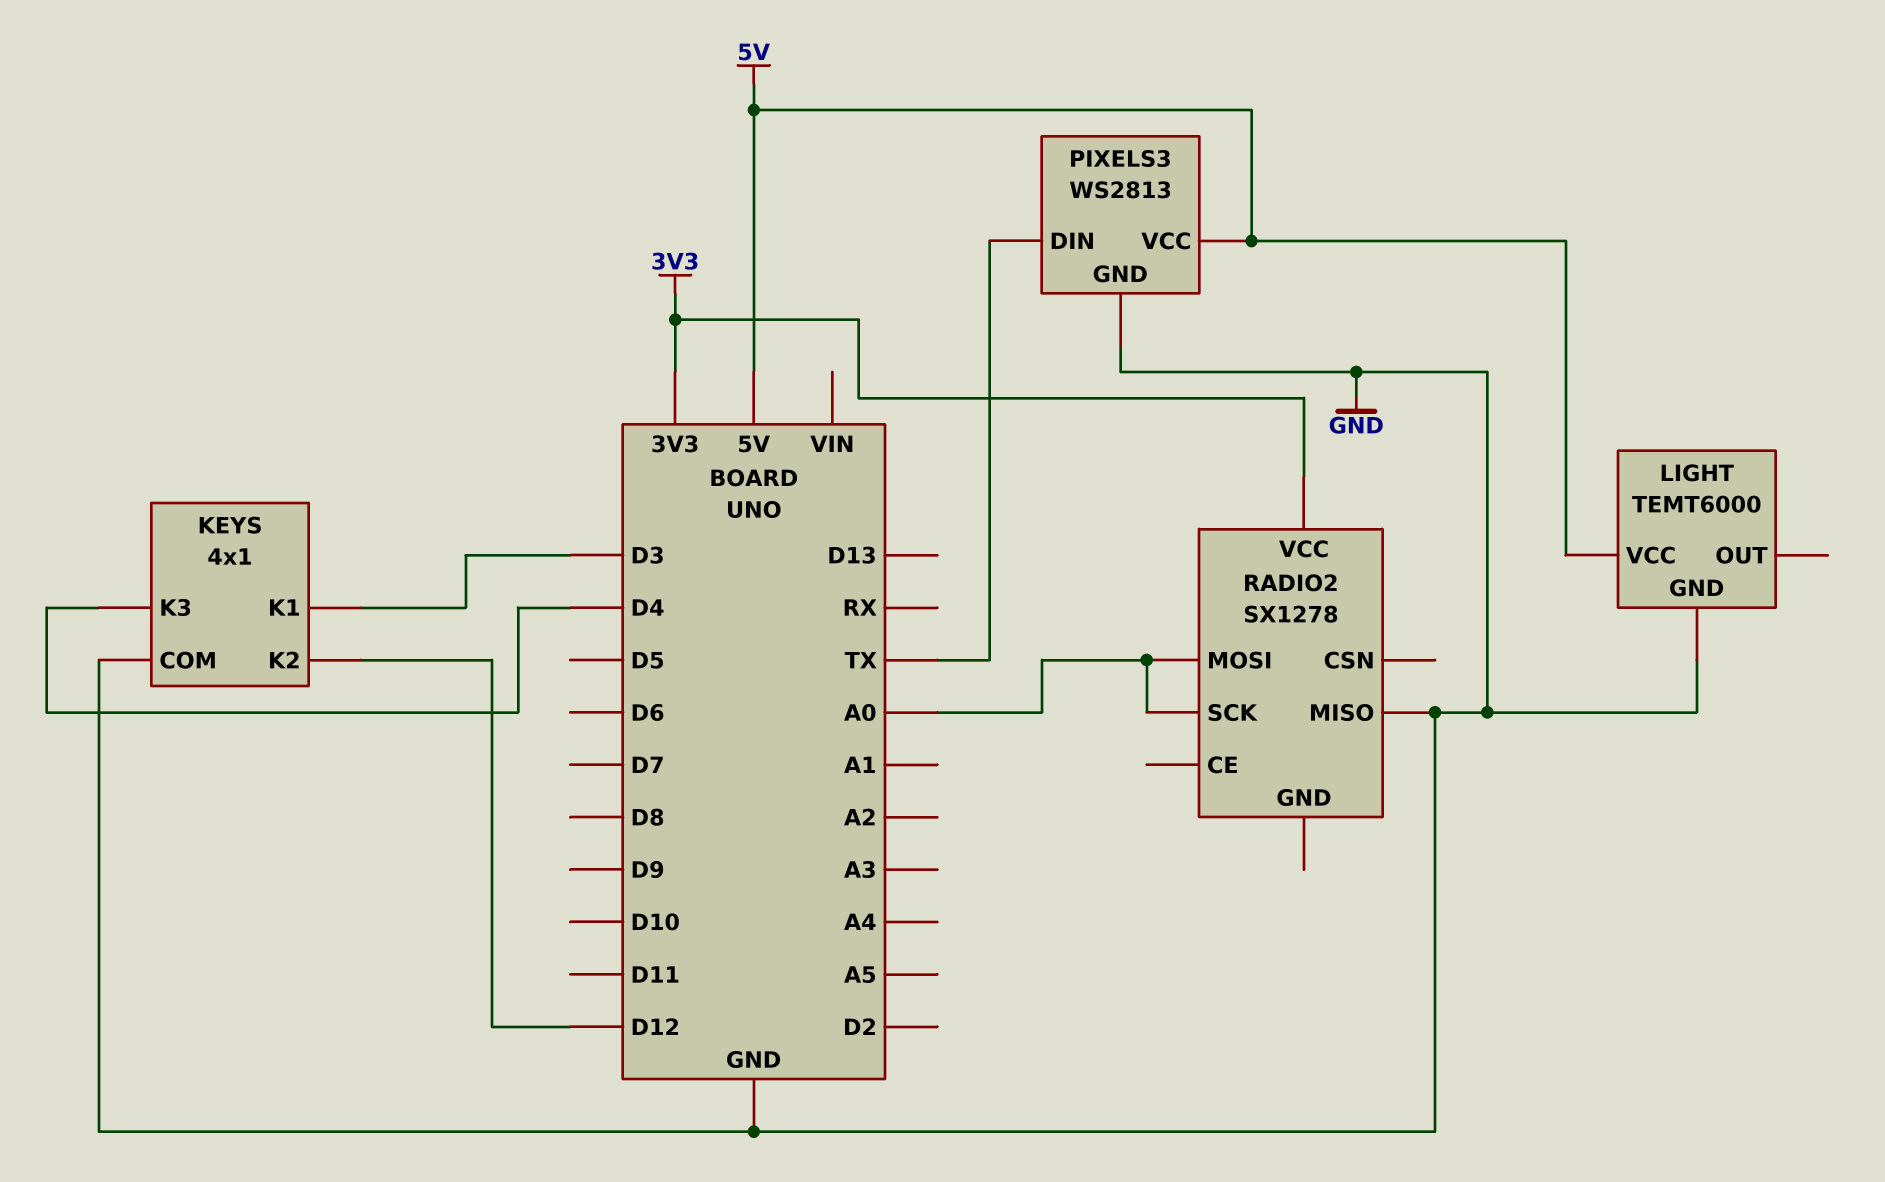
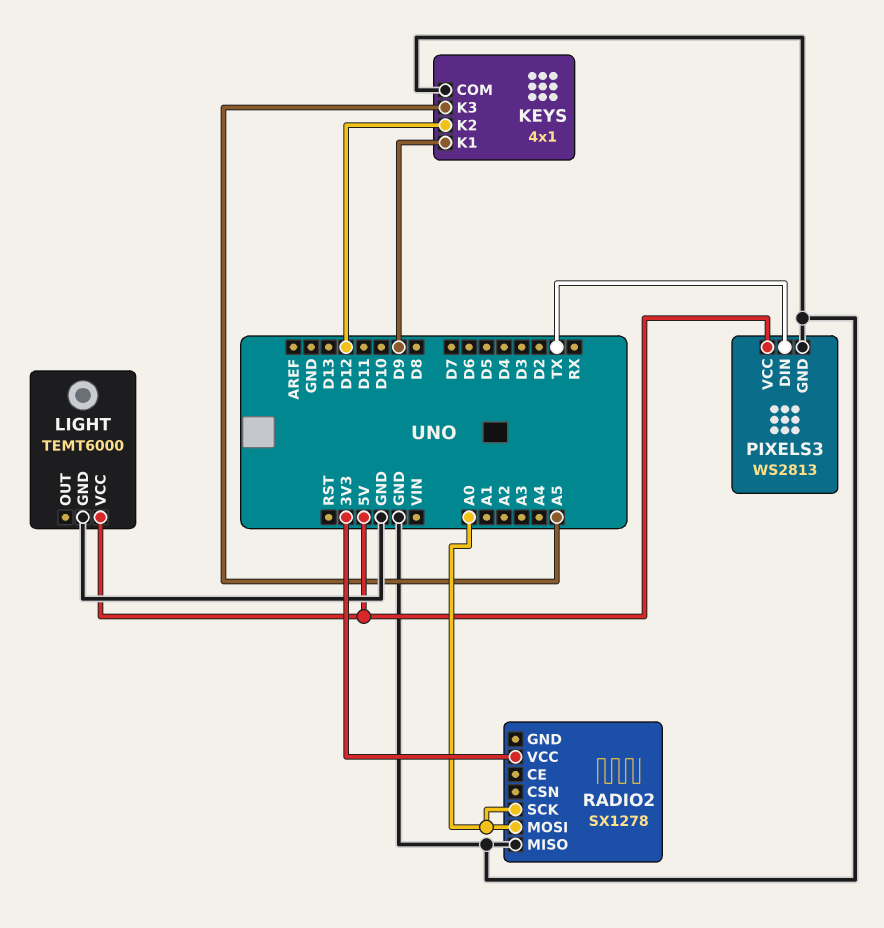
KEYS pin K1: D3 -> D9
KEYS pin K3: D4 -> A5

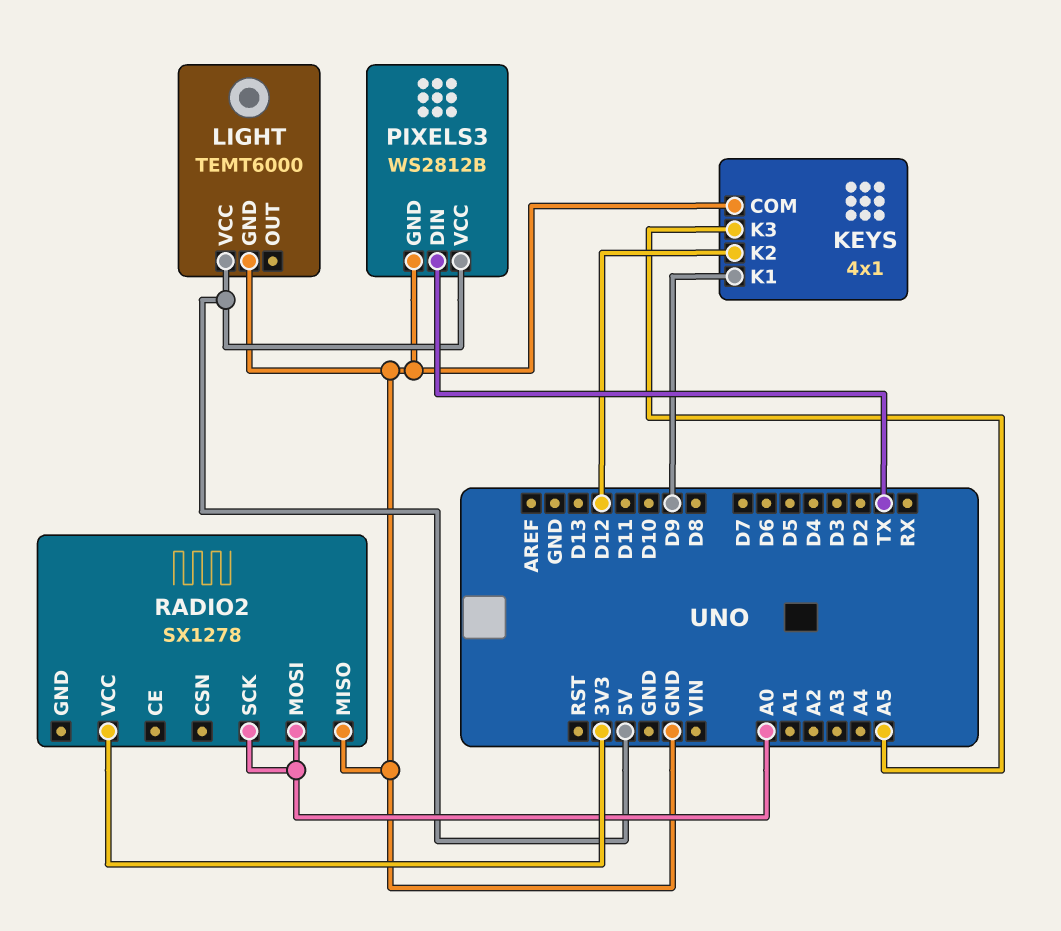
PIXELS3: WS2813 -> WS2812B

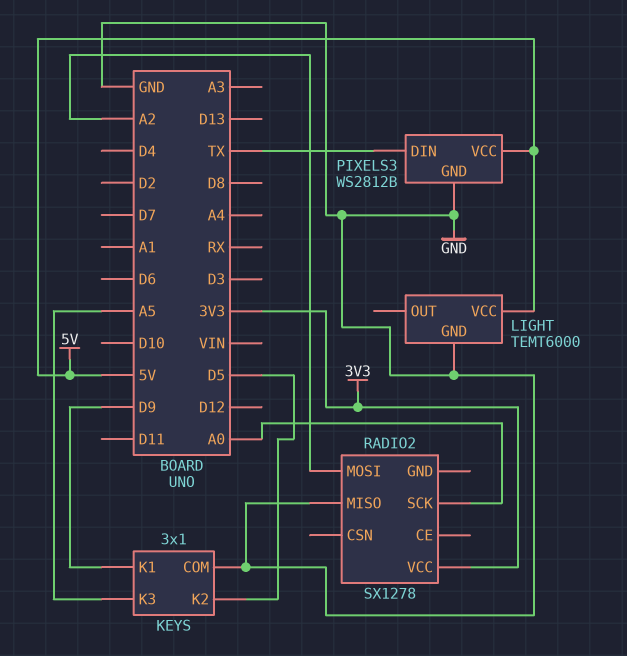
KEYS: 4x1 -> 3x1
KEYS pin K2: D12 -> D5
RADIO2 pin MOSI: A0 -> A2

